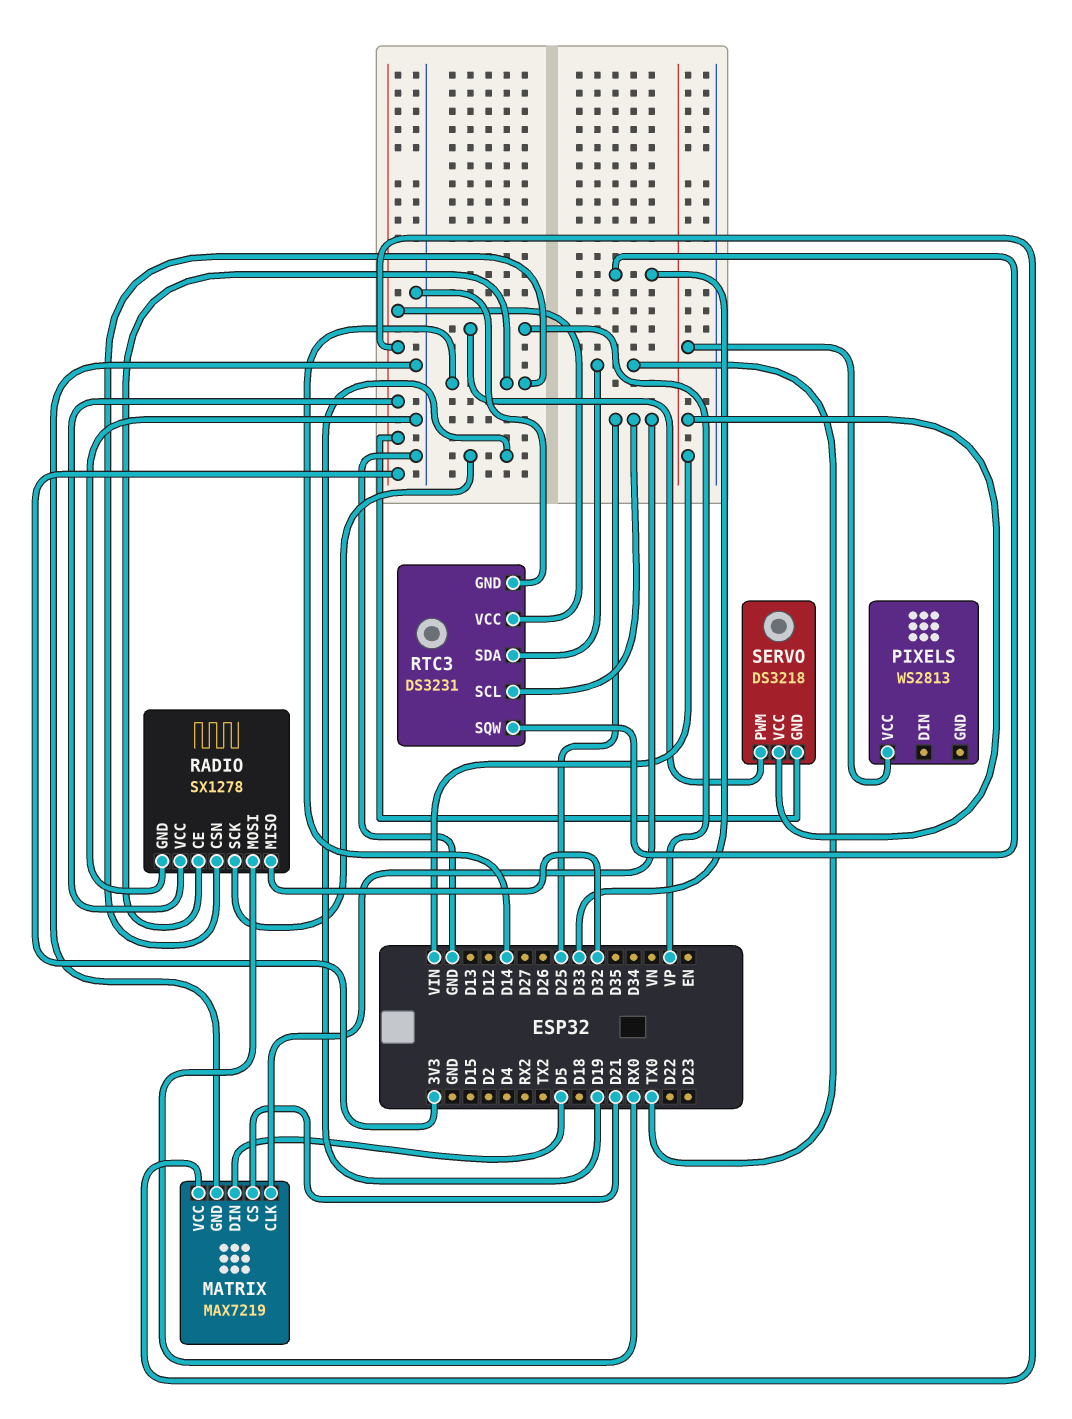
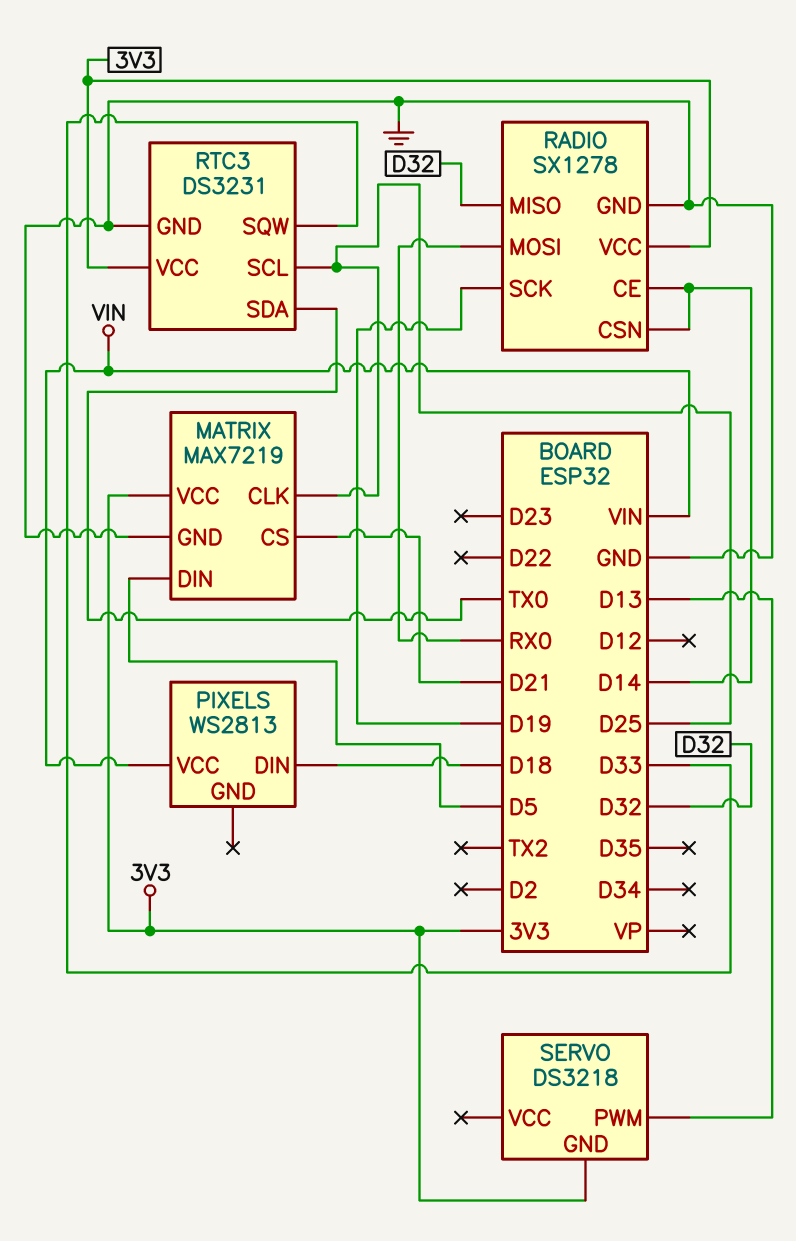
PIXELS pin DIN: none -> D18
SERVO pin PWM: VP -> D13
SERVO pin VCC: VIN -> none

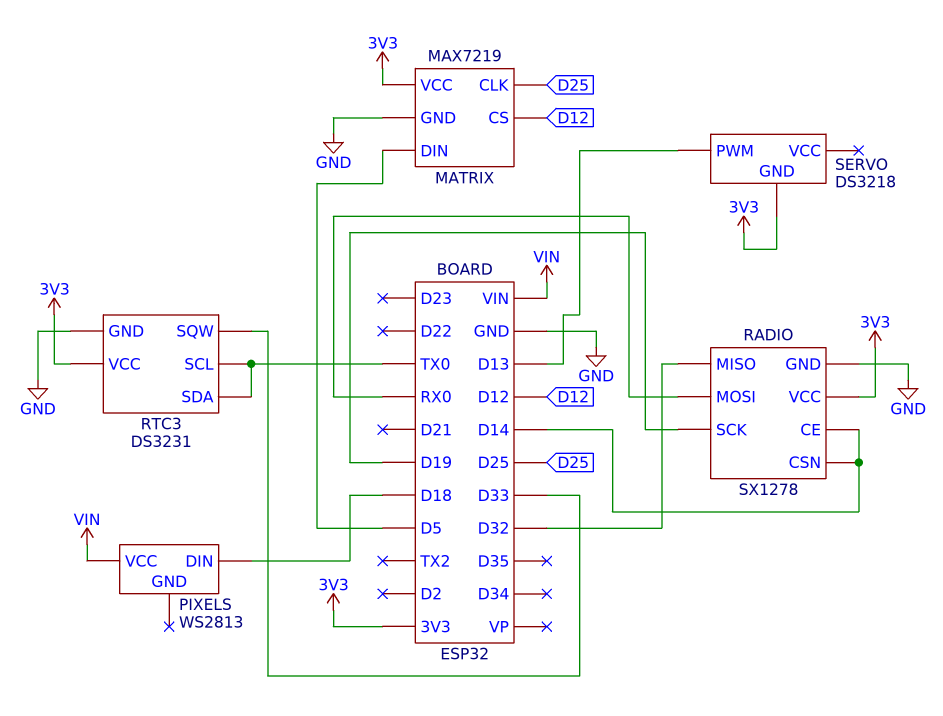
MATRIX pin CS: D21 -> D12
RTC3 pin SCL: D25 -> TX0

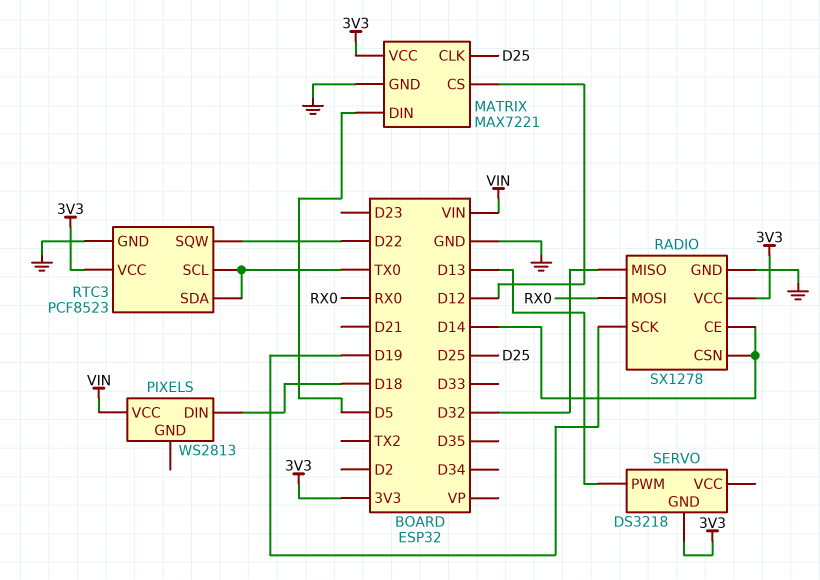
MATRIX: MAX7219 -> MAX7221
RTC3: DS3231 -> PCF8523
RTC3 pin SQW: D33 -> D22

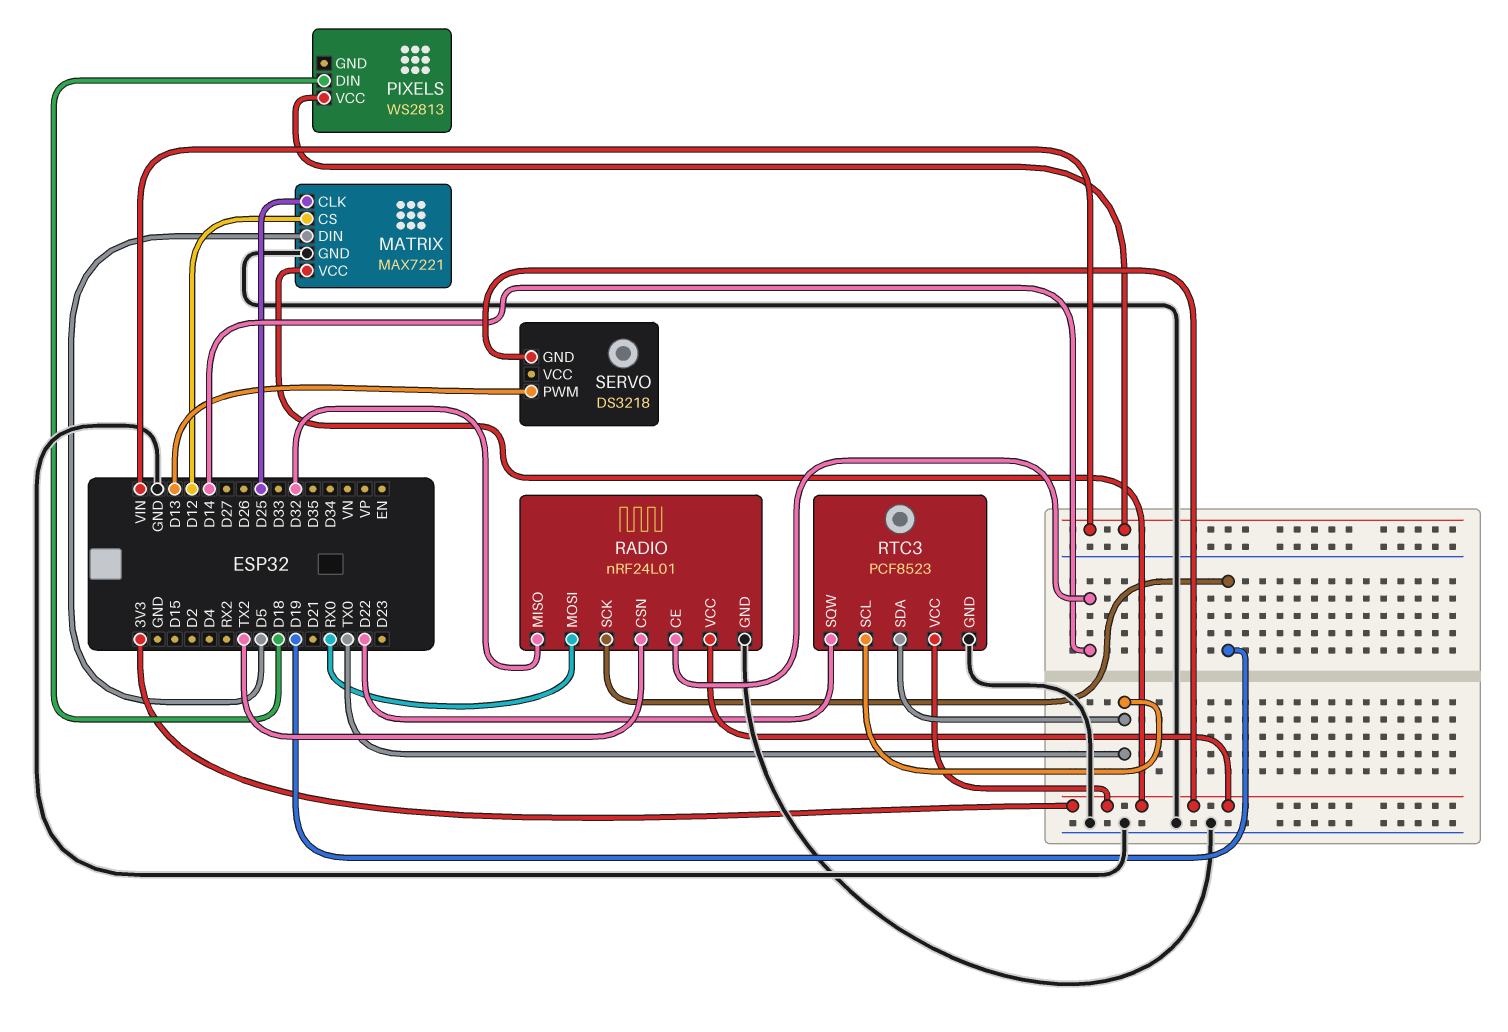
RADIO: SX1278 -> nRF24L01
RADIO pin CSN: D14 -> TX2

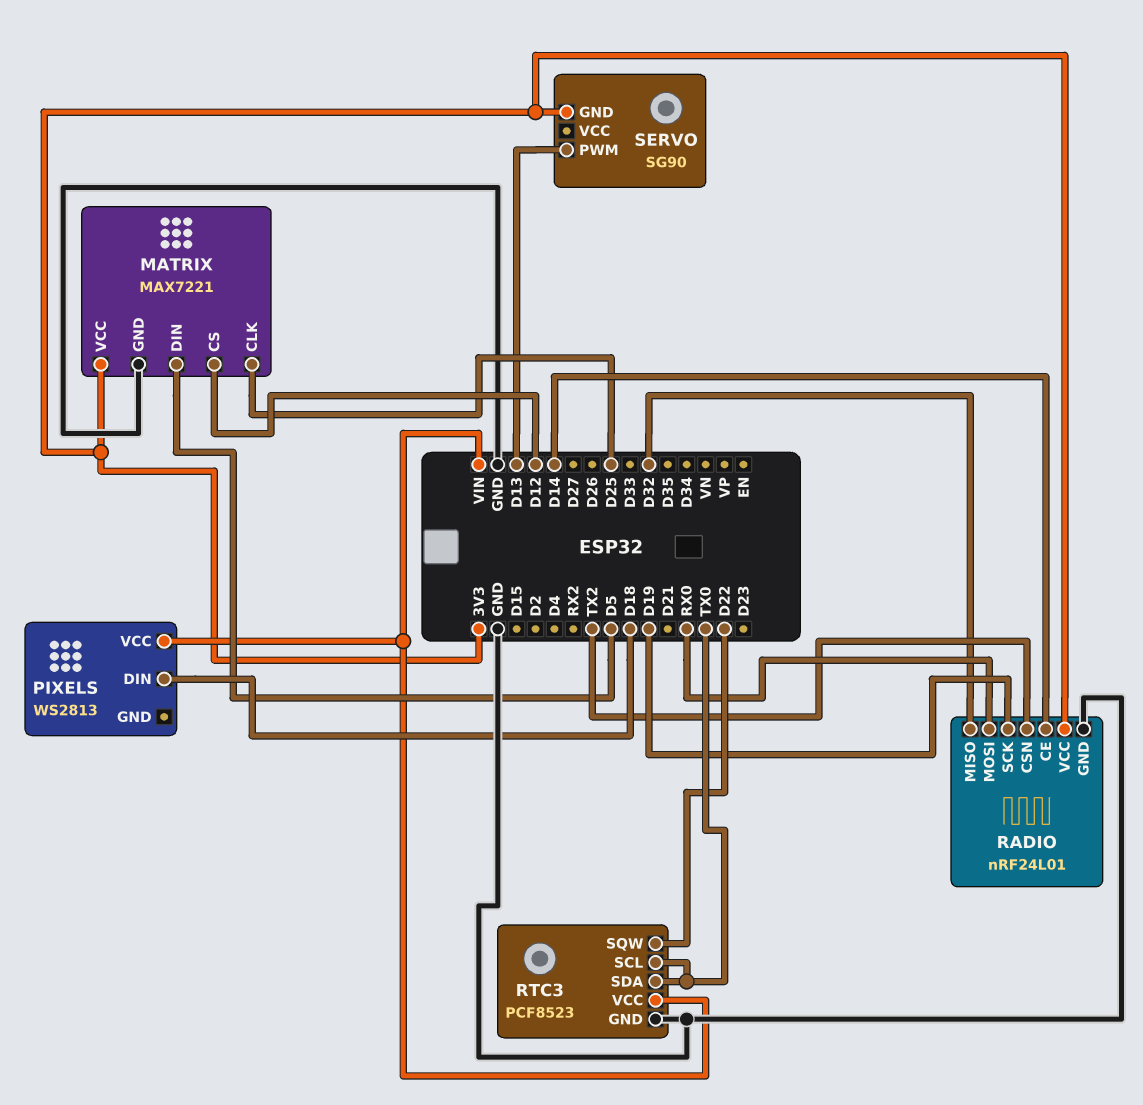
RTC3 pin VCC: 3V3 -> VIN
SERVO: DS3218 -> SG90

